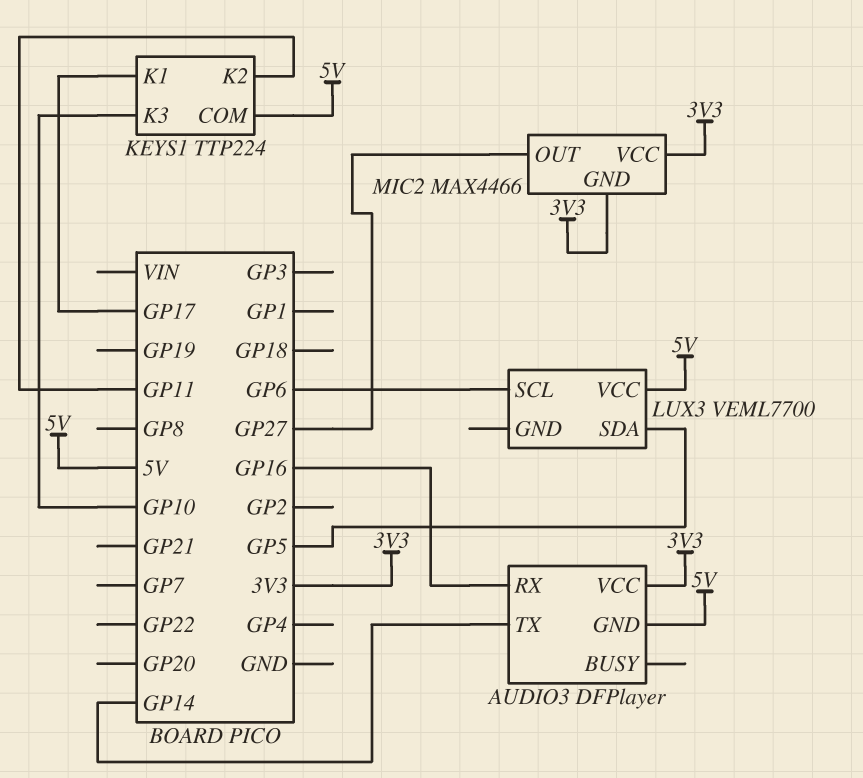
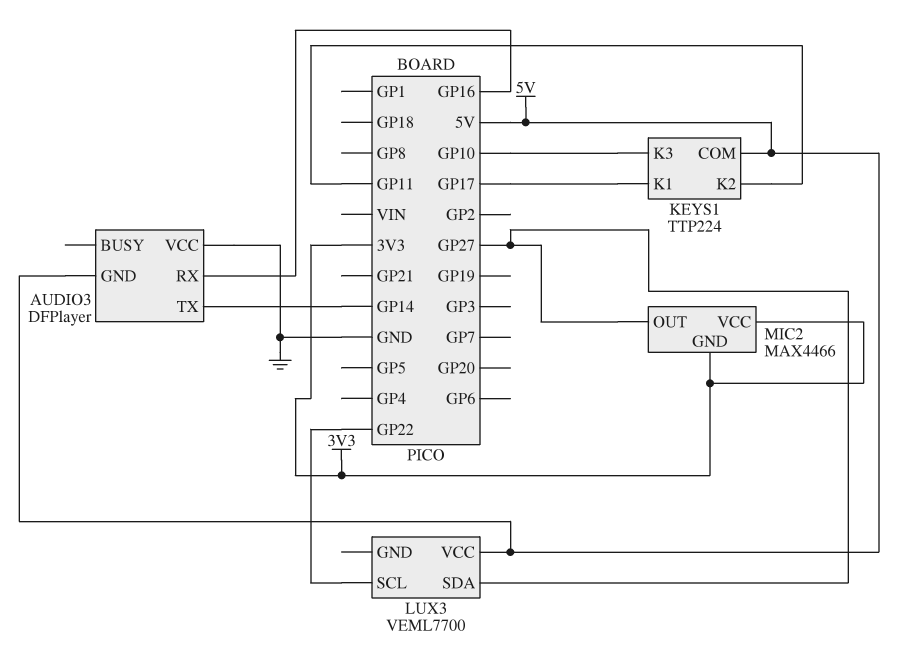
AUDIO3 pin VCC: 3V3 -> GND
LUX3 pin SCL: GP6 -> GP22
LUX3 pin SDA: GP5 -> GP27

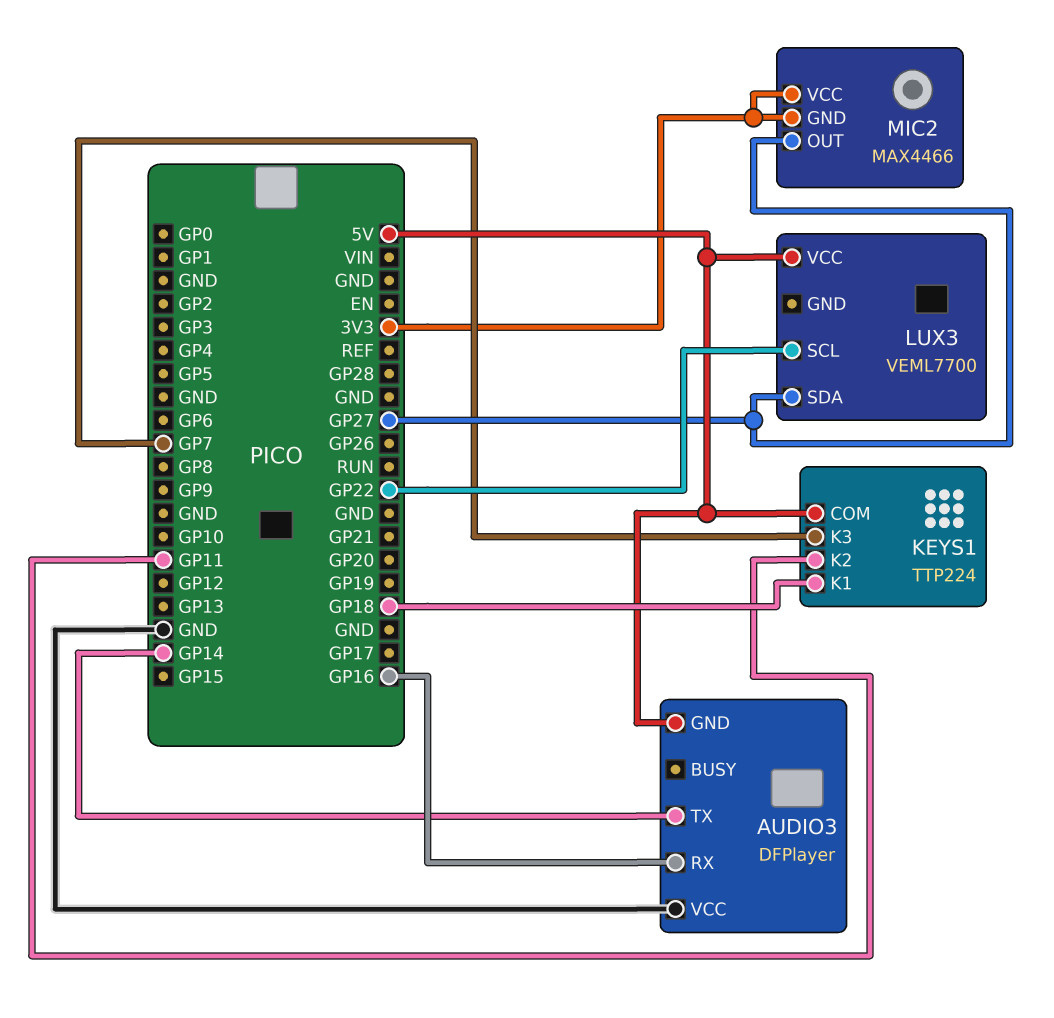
KEYS1 pin K1: GP17 -> GP18
KEYS1 pin K3: GP10 -> GP7

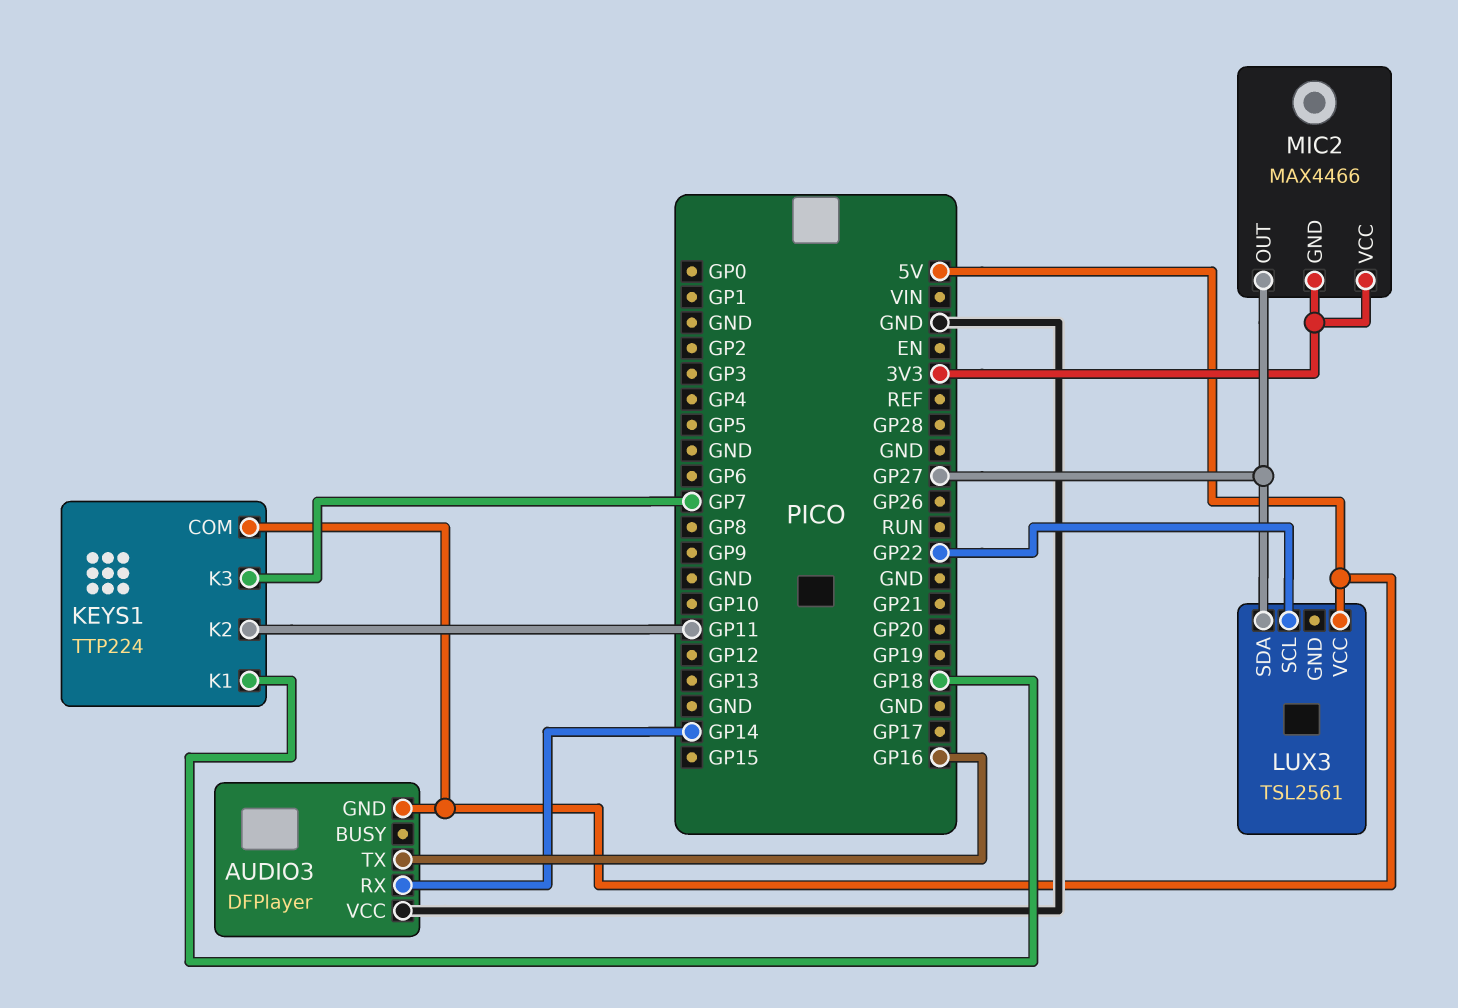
AUDIO3 pin RX: GP16 -> GP14
AUDIO3 pin TX: GP14 -> GP16
LUX3: VEML7700 -> TSL2561

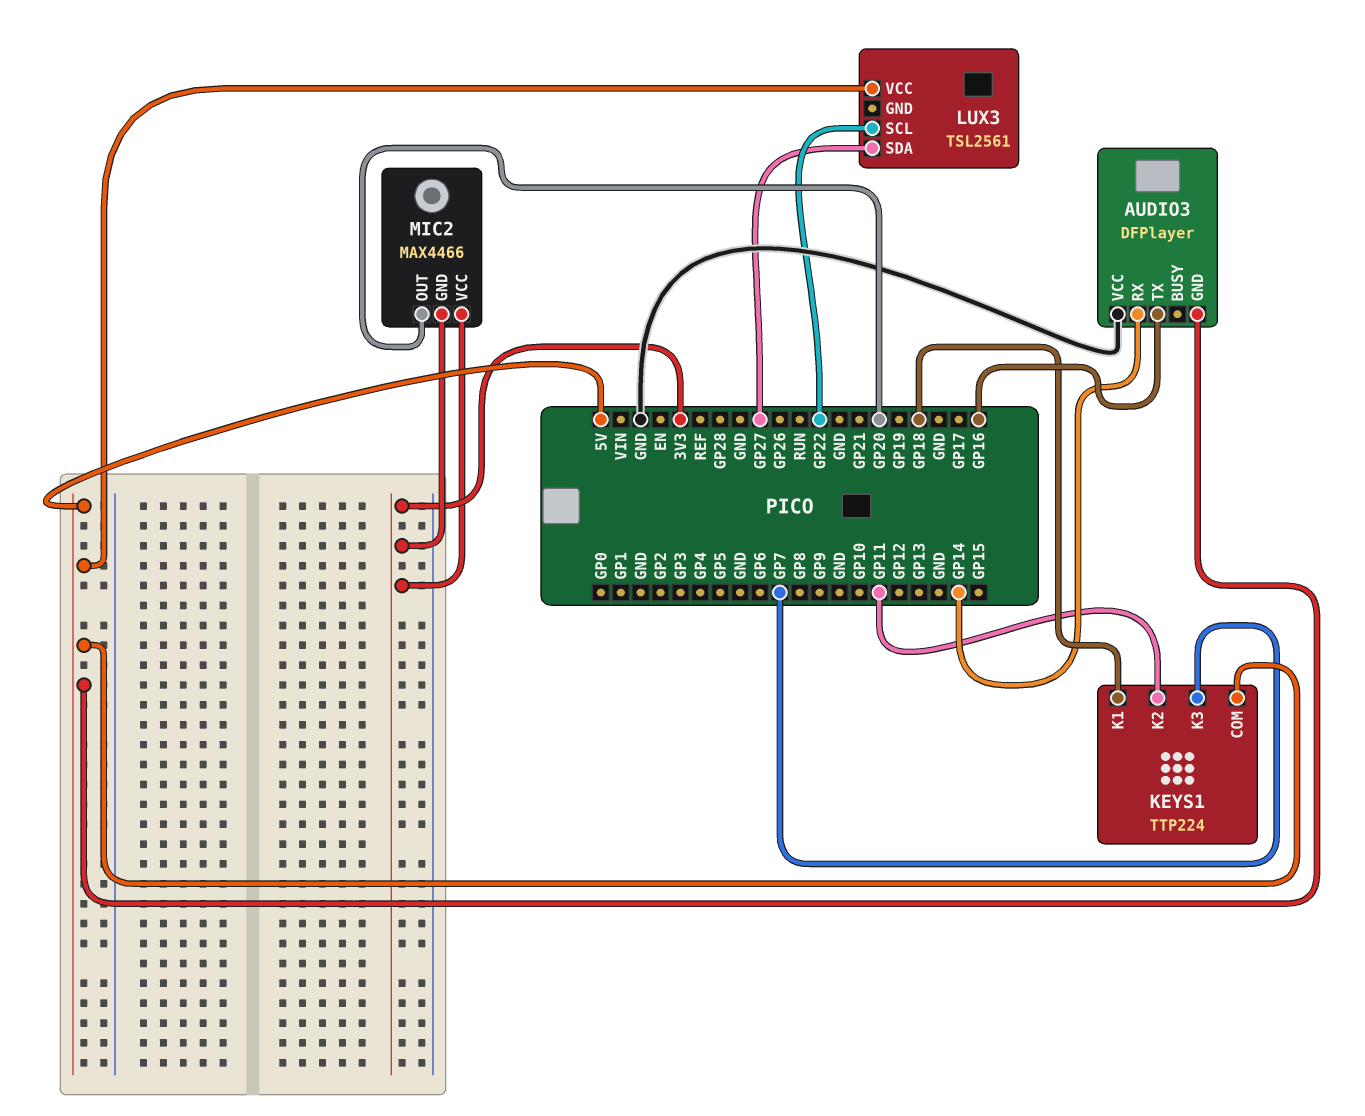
MIC2 pin OUT: GP27 -> GP20

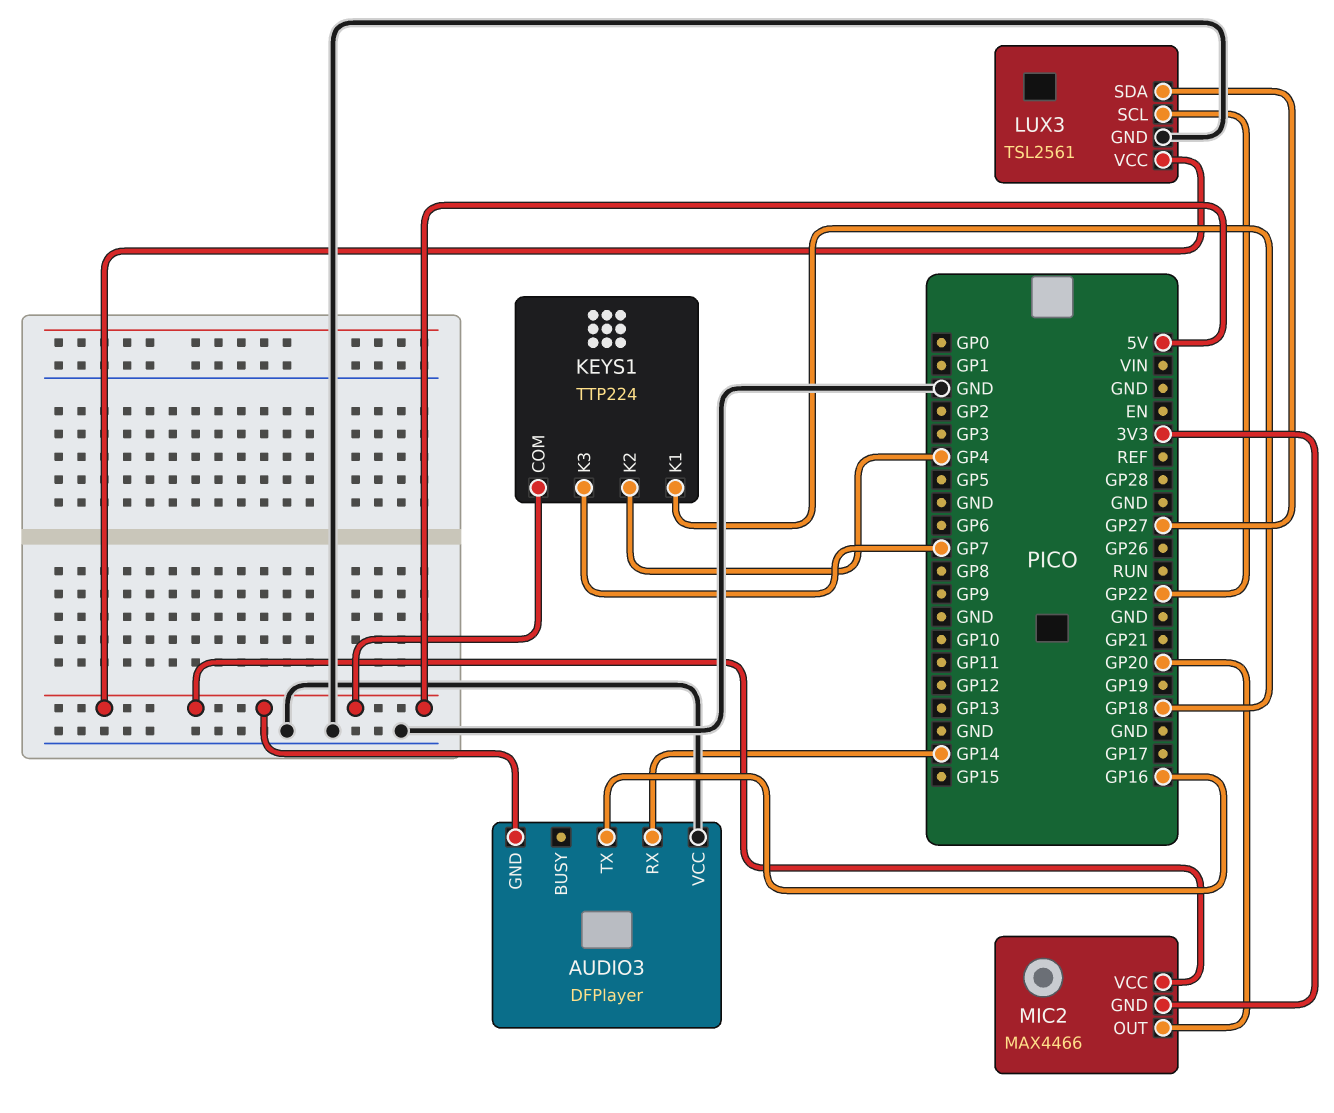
KEYS1 pin K2: GP11 -> GP4
LUX3 pin GND: none -> GND
MIC2 pin VCC: 3V3 -> 5V

